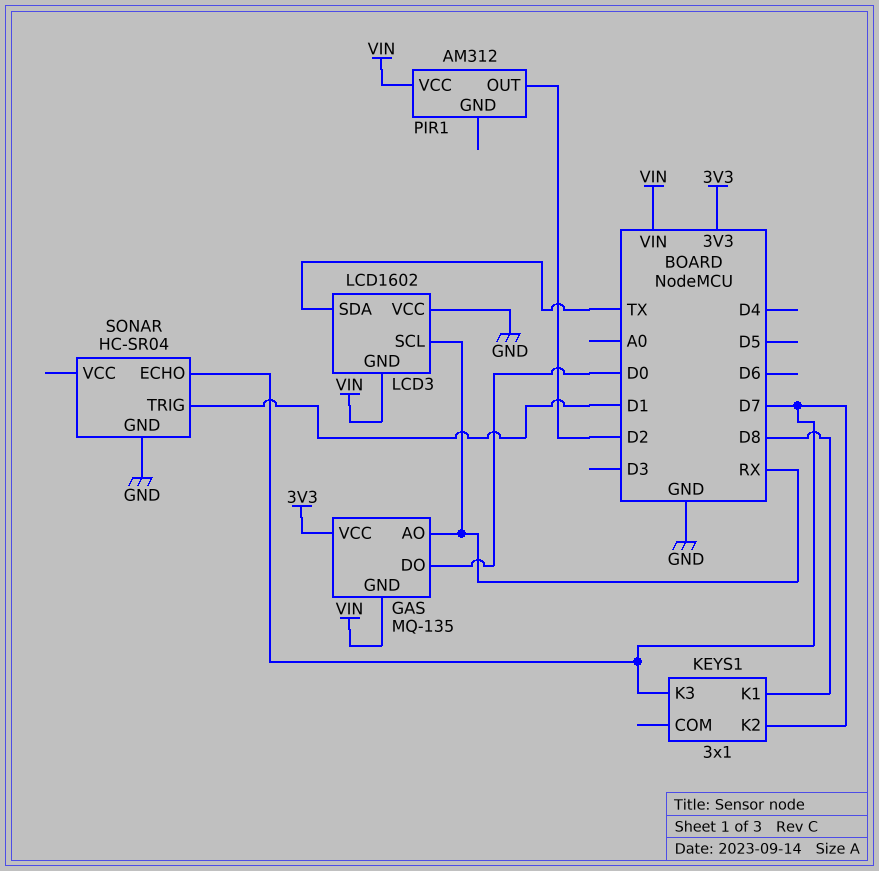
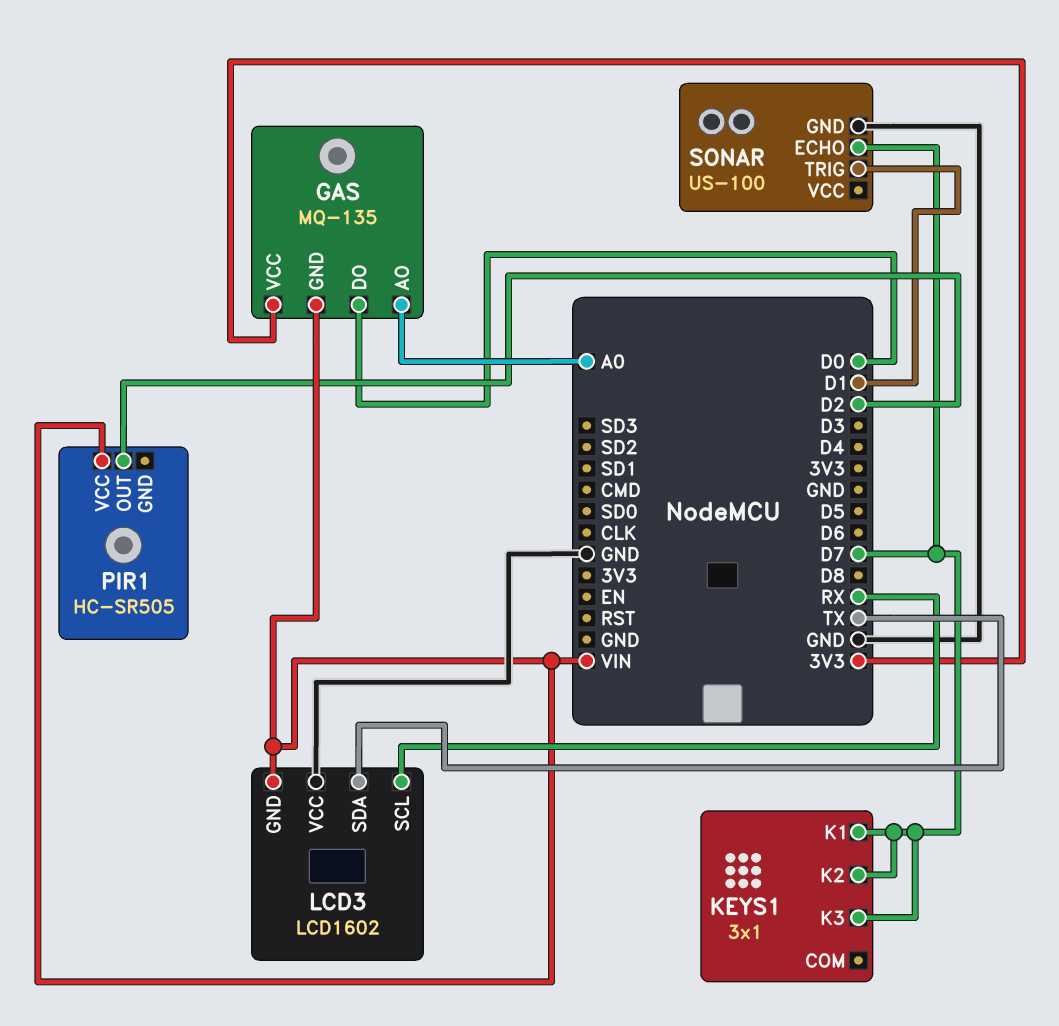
GAS pin AO: RX -> A0
KEYS1 pin K1: D8 -> D7
PIR1: AM312 -> HC-SR505
SONAR: HC-SR04 -> US-100

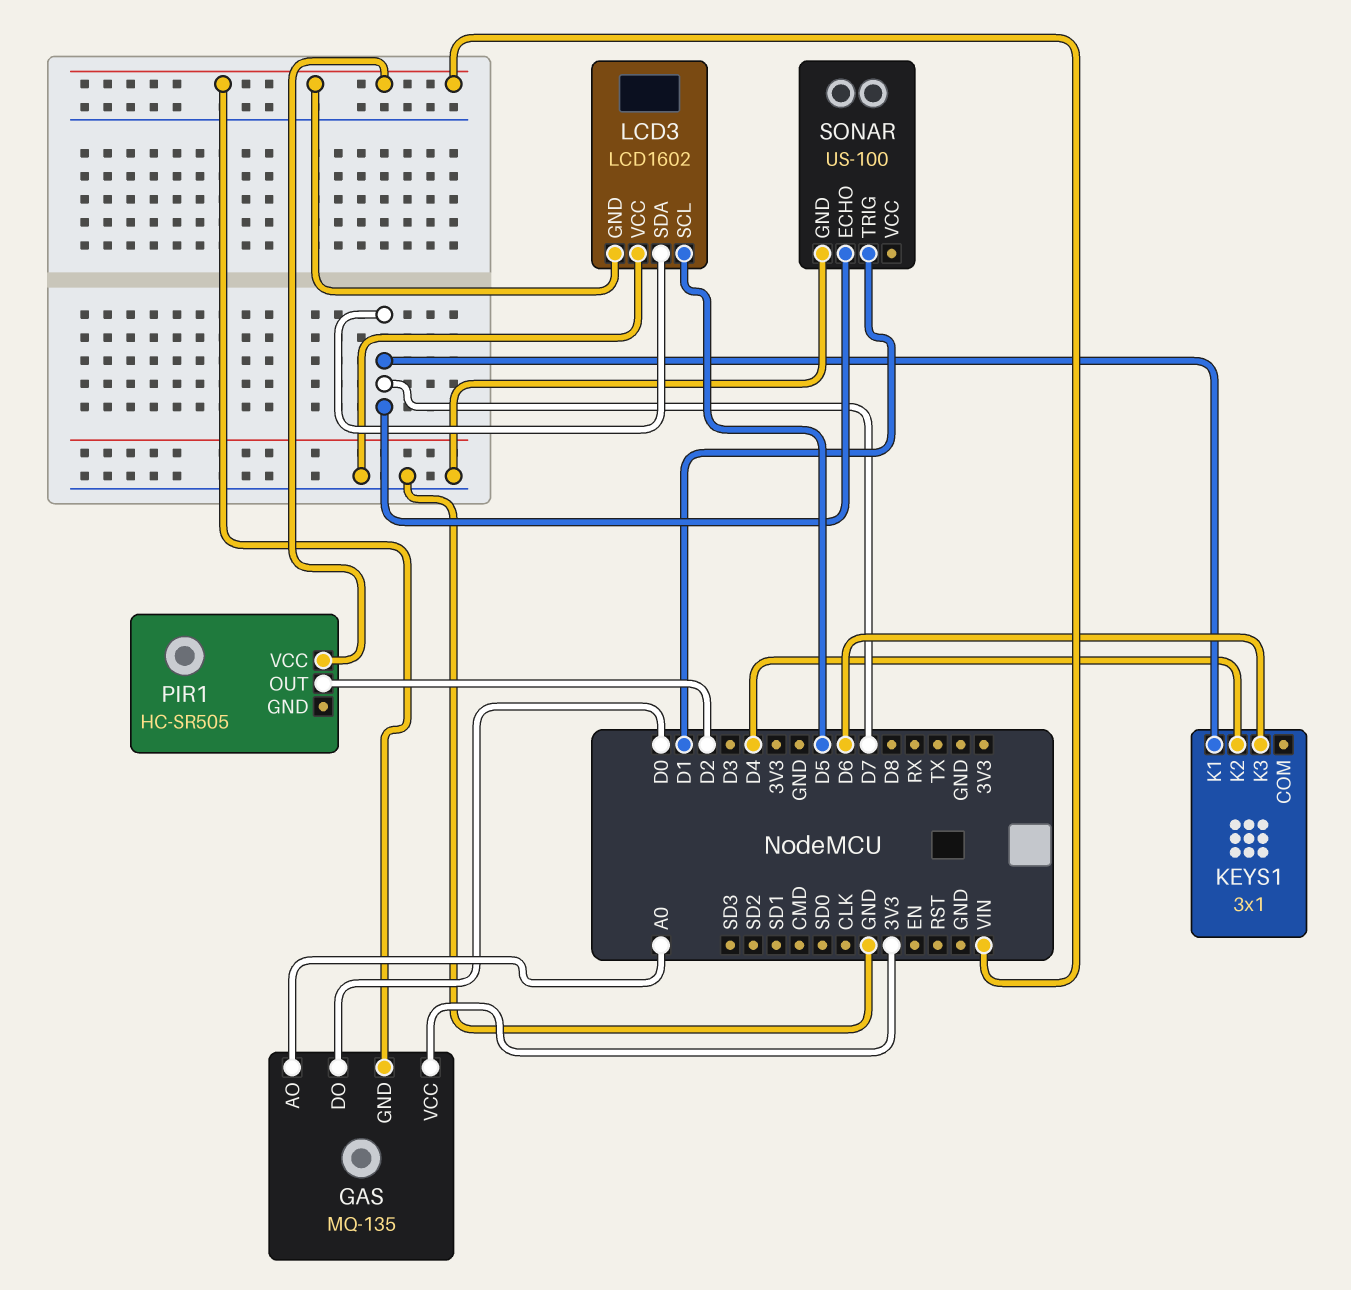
KEYS1 pin K2: D7 -> D4
KEYS1 pin K3: D7 -> D6
LCD3 pin SCL: RX -> D5
LCD3 pin SDA: TX -> D7

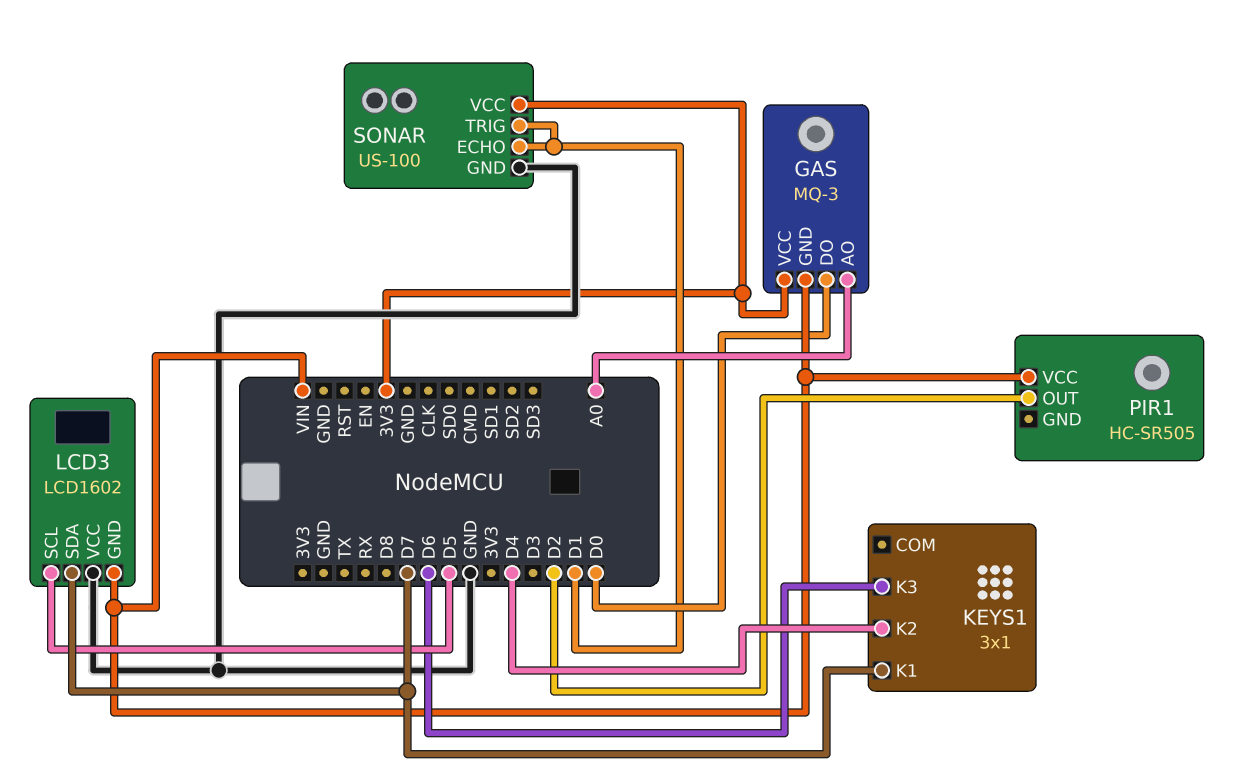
GAS: MQ-135 -> MQ-3
SONAR pin ECHO: D7 -> D1
SONAR pin VCC: none -> 3V3

